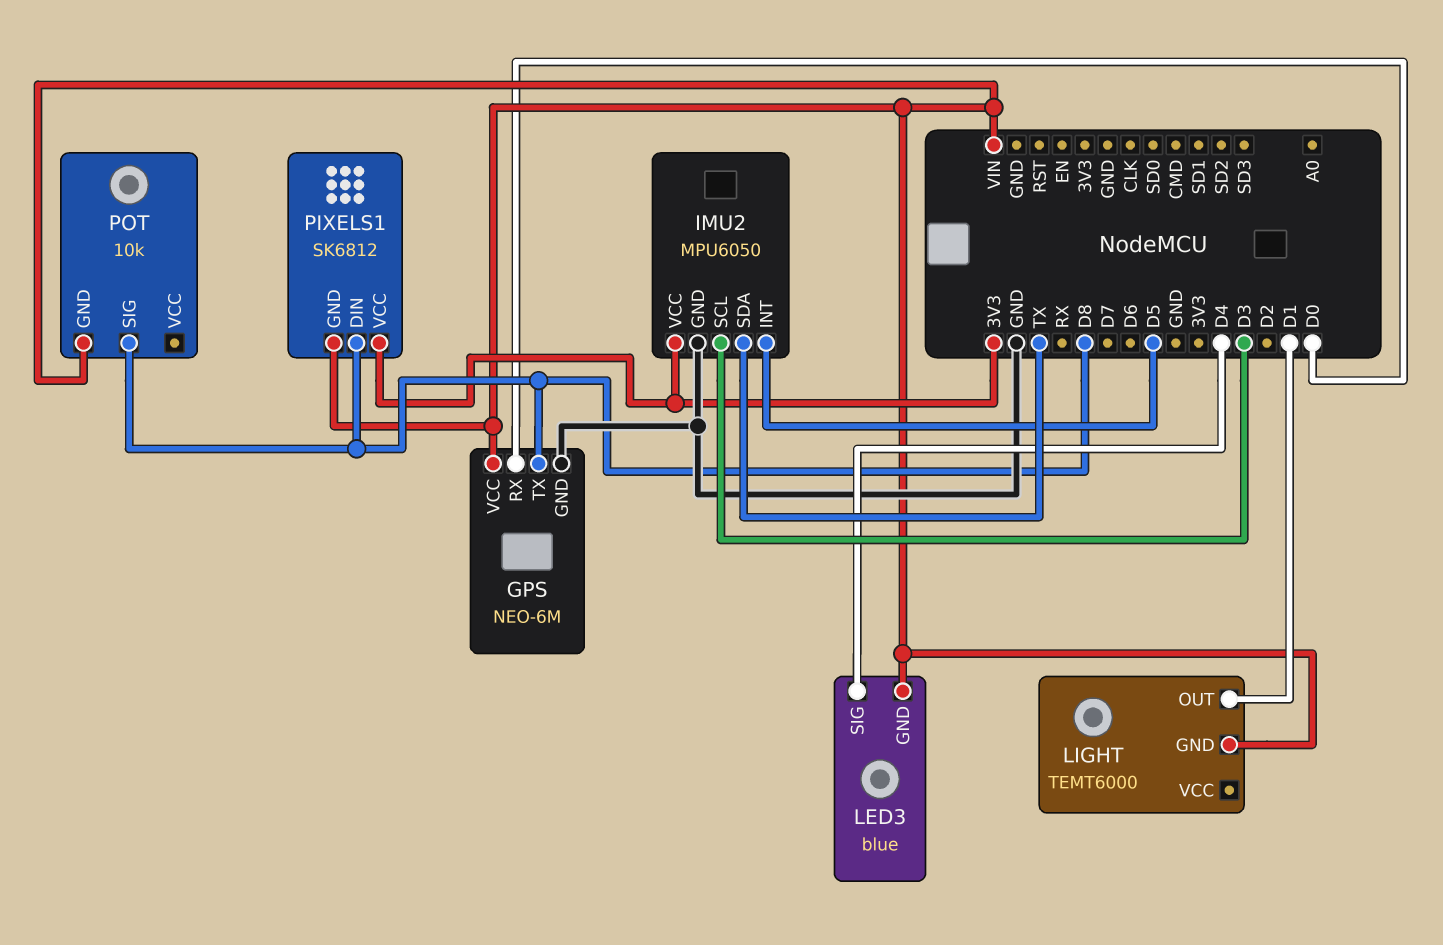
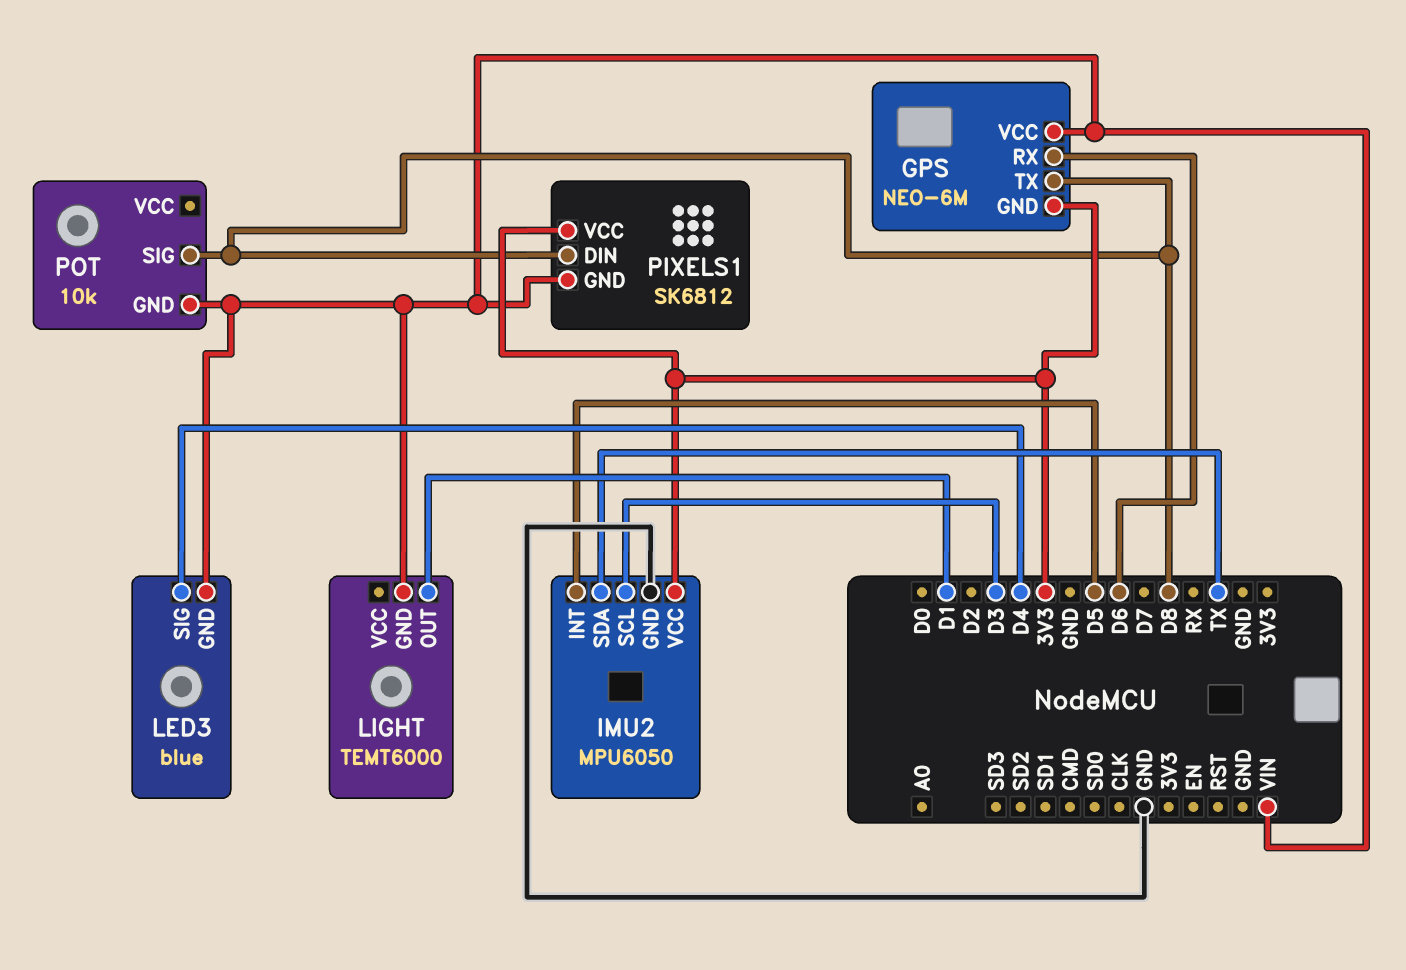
GPS pin GND: GND -> 3V3
GPS pin RX: D0 -> D6

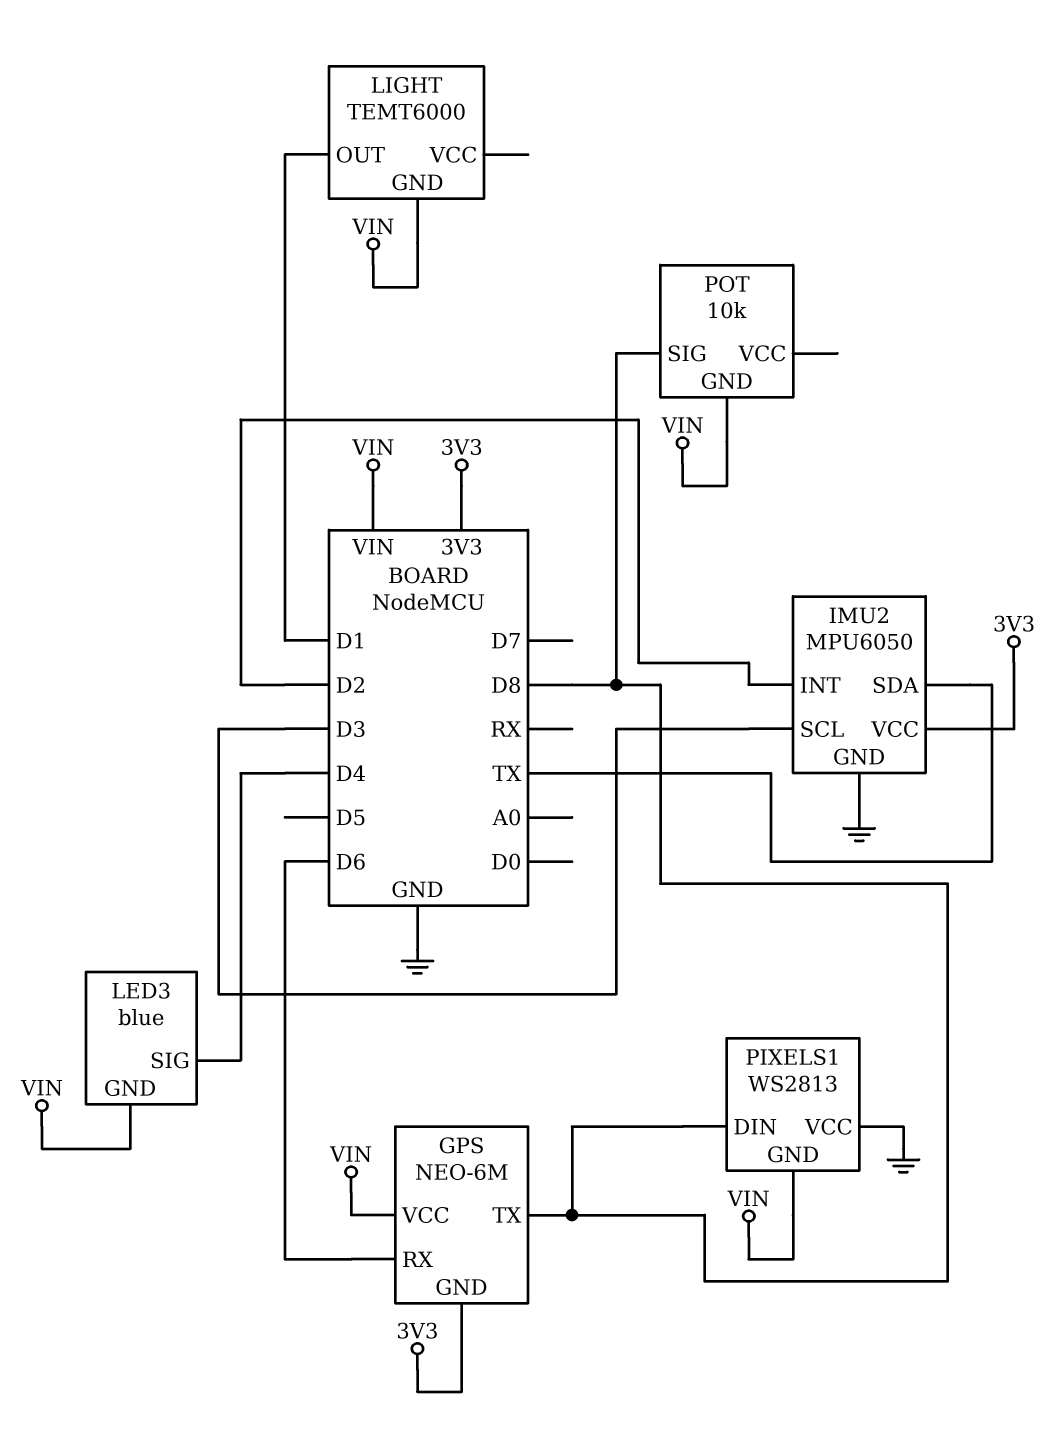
IMU2 pin INT: D5 -> D2
PIXELS1: SK6812 -> WS2813
PIXELS1 pin VCC: 3V3 -> GND

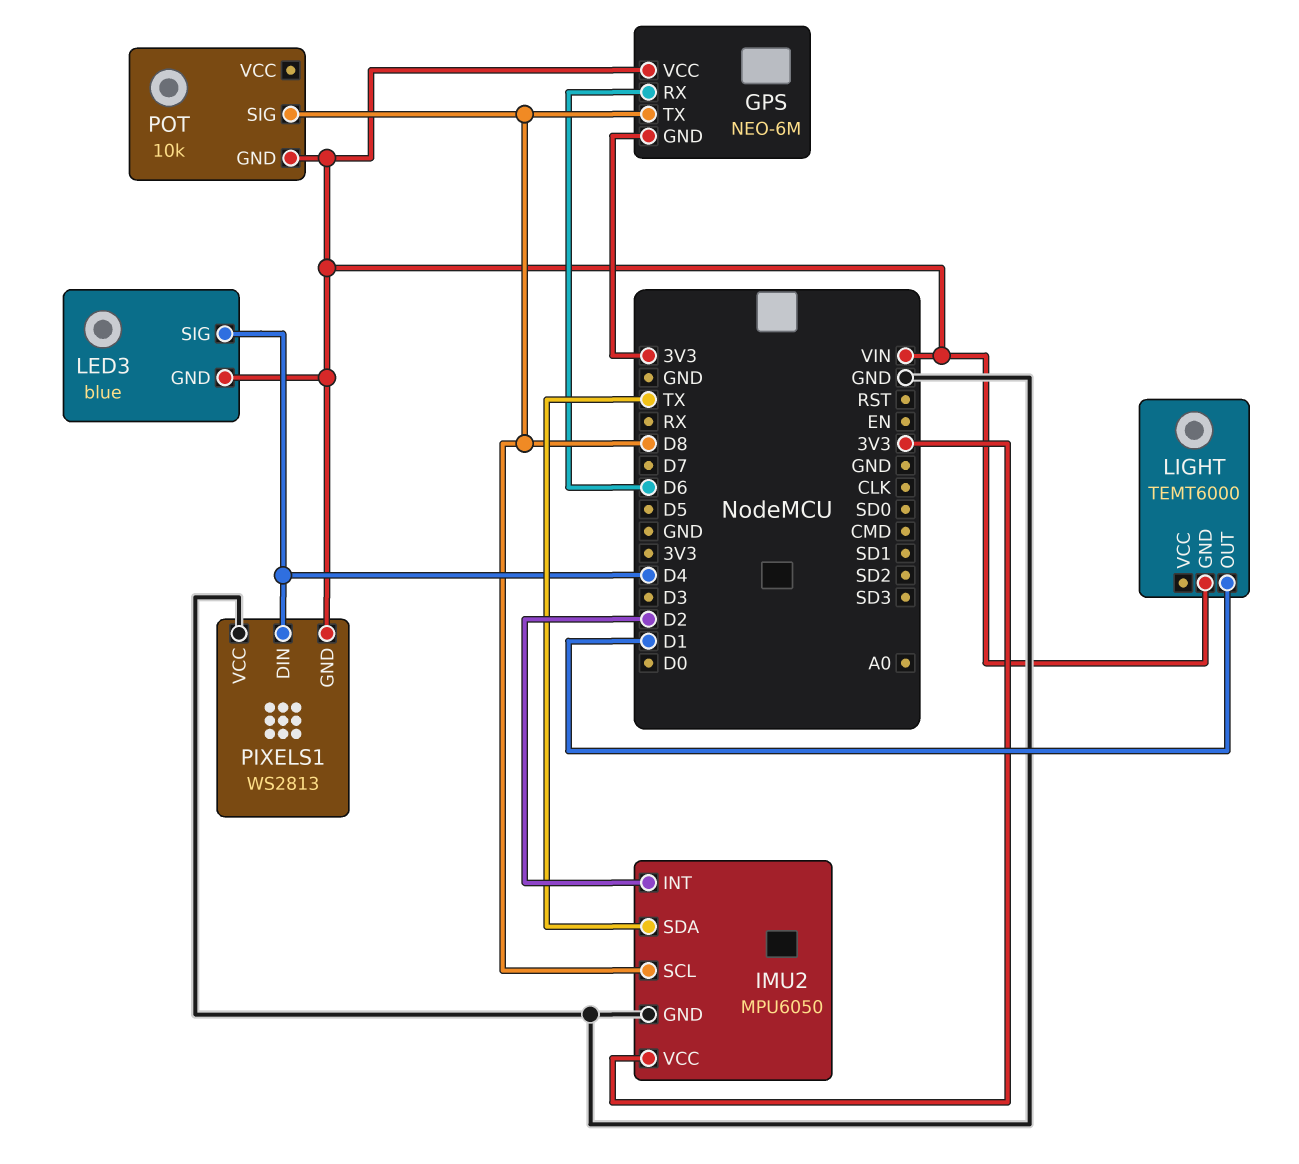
IMU2 pin SCL: D3 -> D8
PIXELS1 pin DIN: D8 -> D4

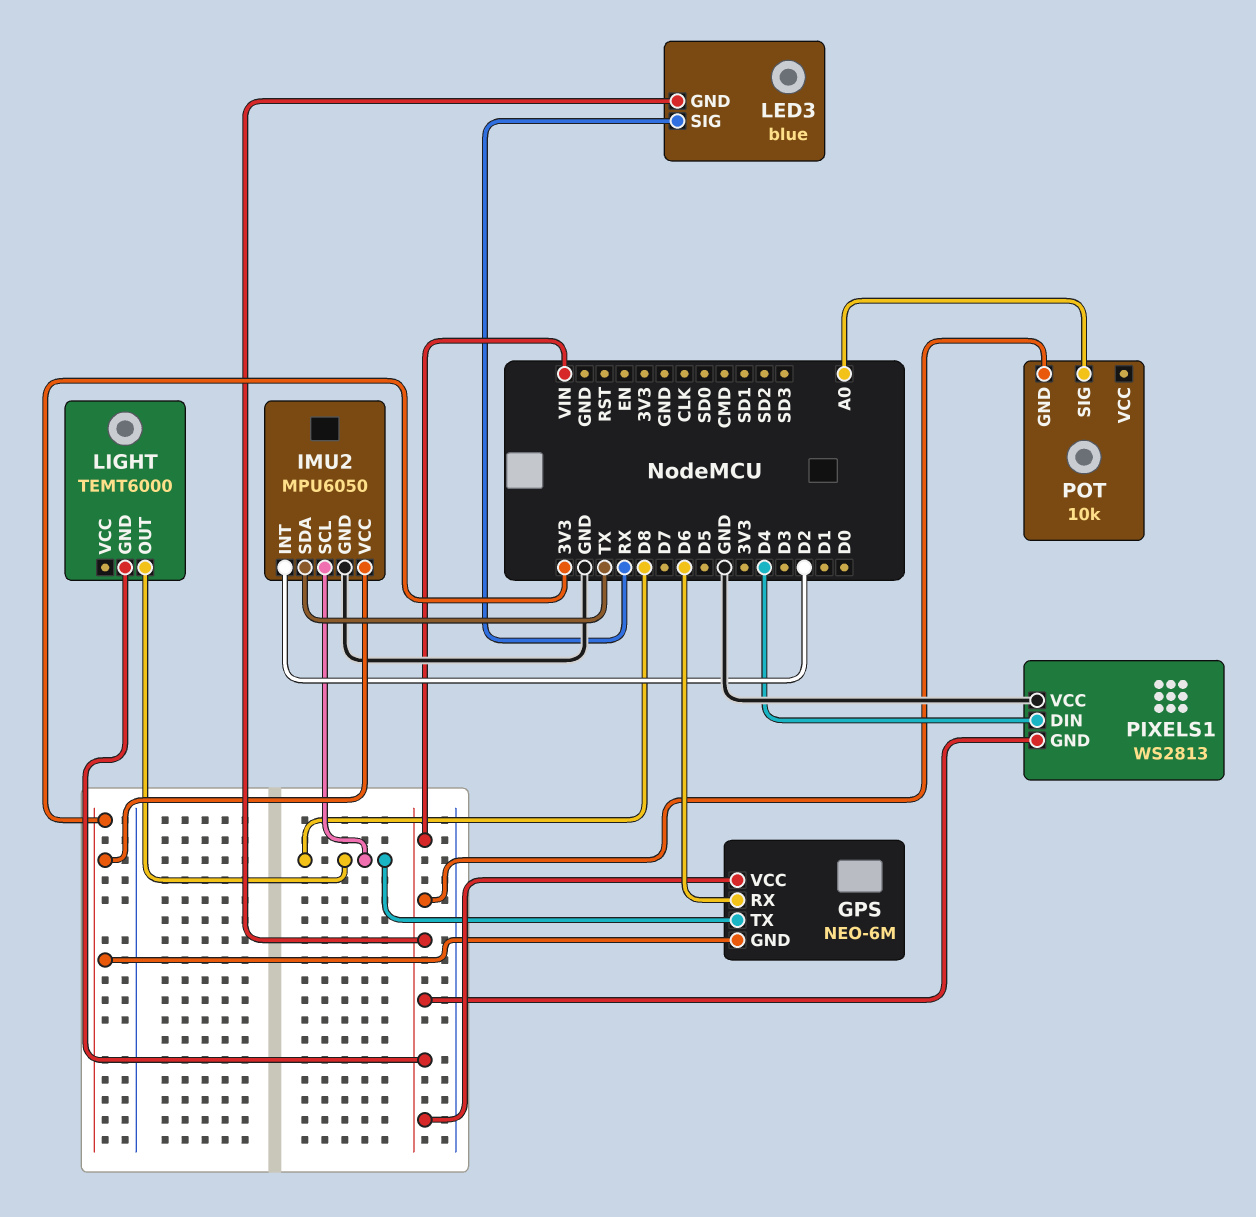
LED3 pin SIG: D4 -> RX
LIGHT pin OUT: D1 -> D8
POT pin SIG: D8 -> A0

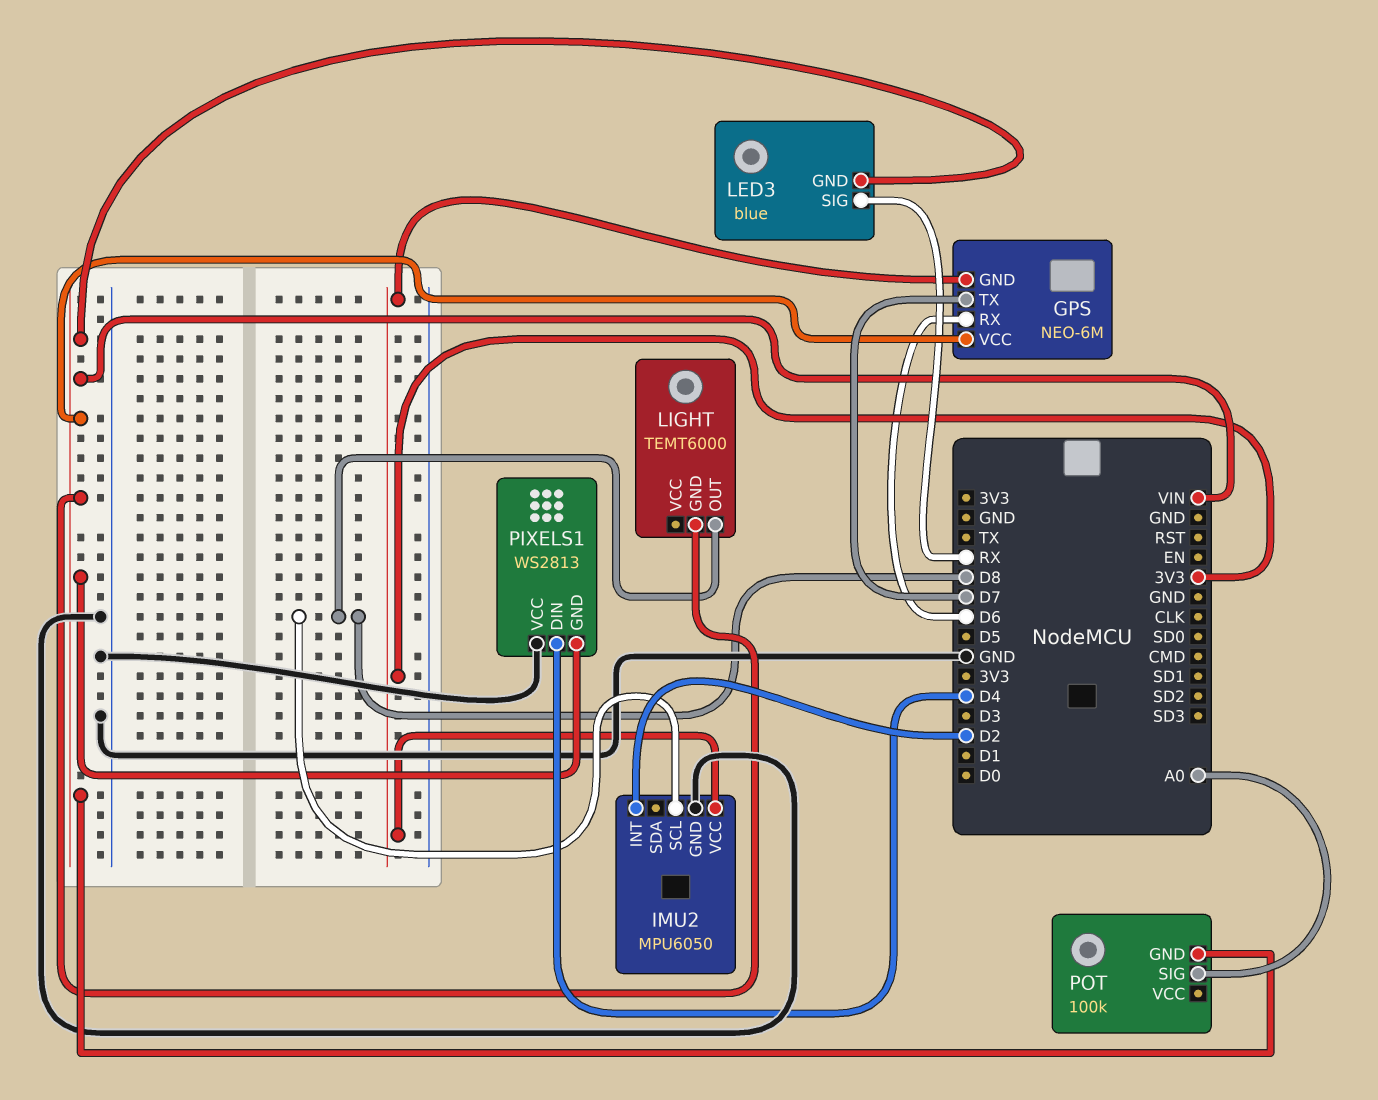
GPS pin TX: D8 -> D7
IMU2 pin SDA: TX -> none
POT: 10k -> 100k

